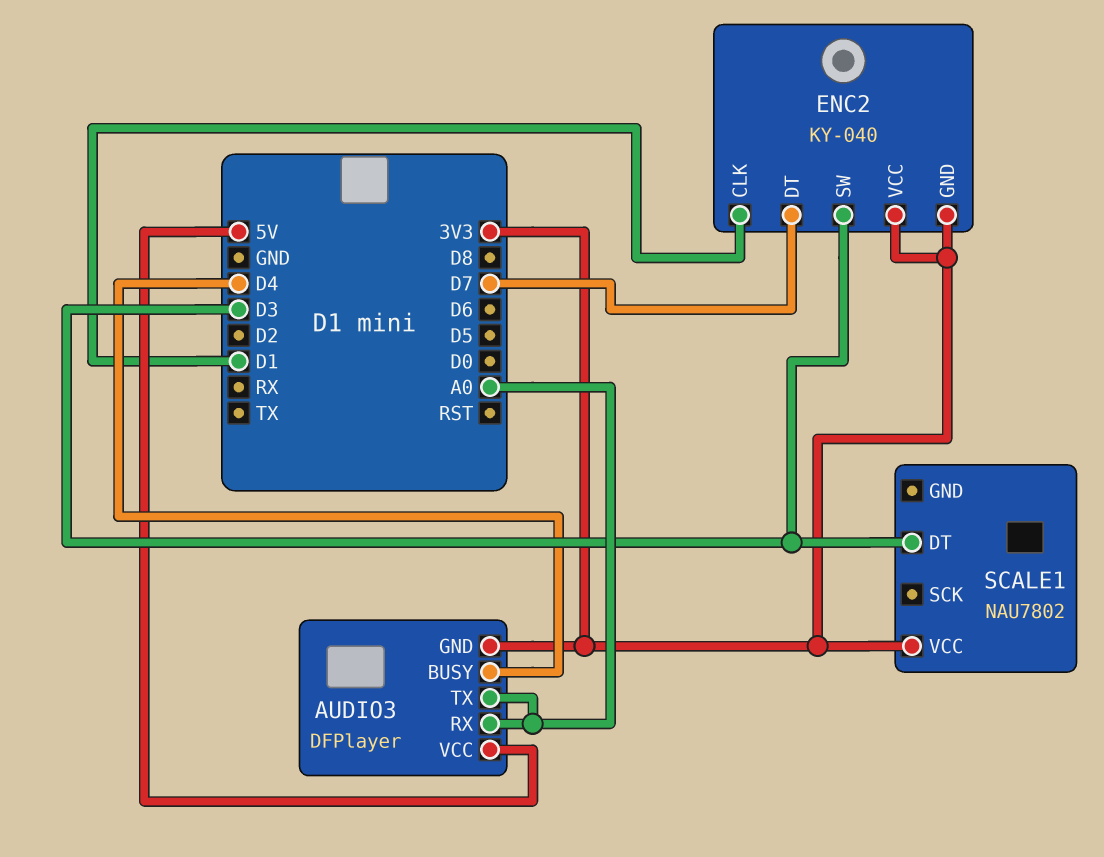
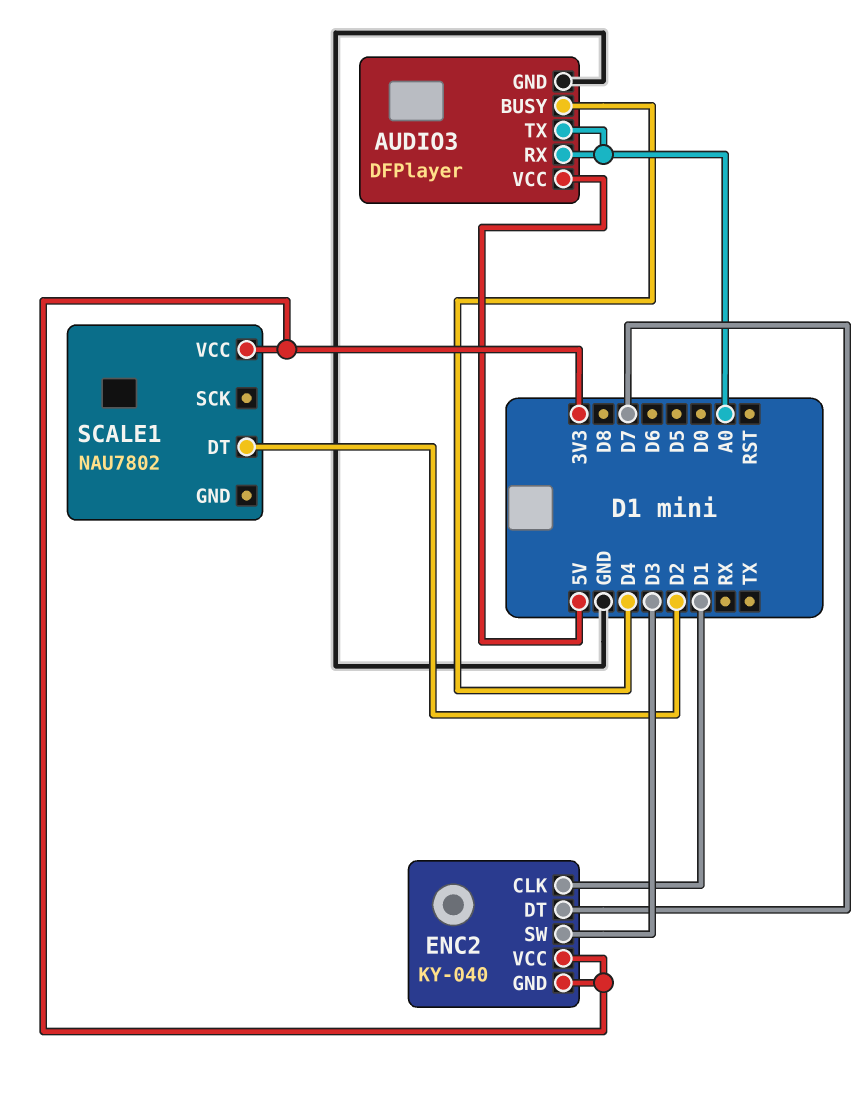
AUDIO3 pin GND: 3V3 -> GND
SCALE1 pin DT: D3 -> D2

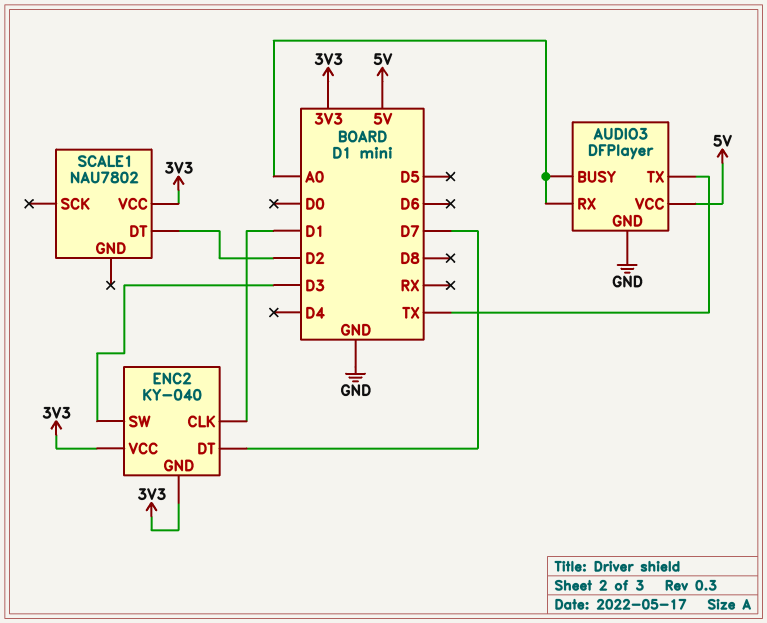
AUDIO3 pin BUSY: D4 -> A0
AUDIO3 pin TX: A0 -> TX

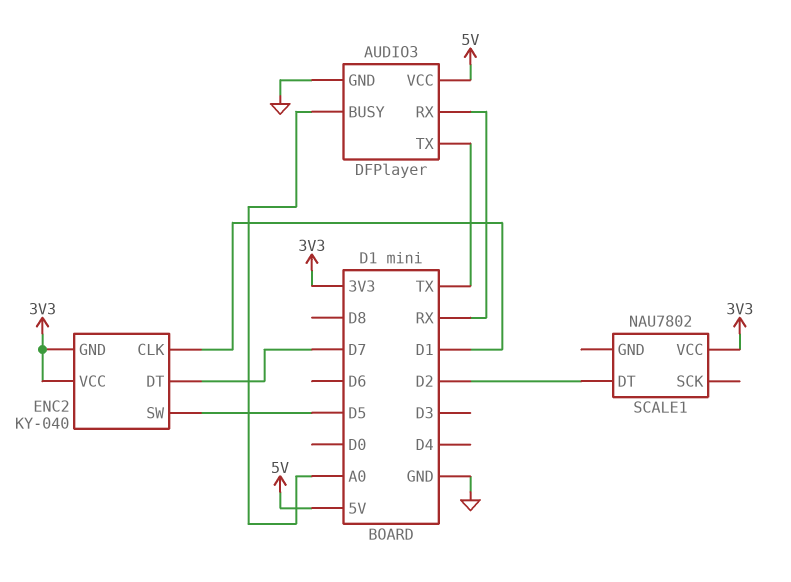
AUDIO3 pin RX: A0 -> RX
ENC2 pin SW: D3 -> D5

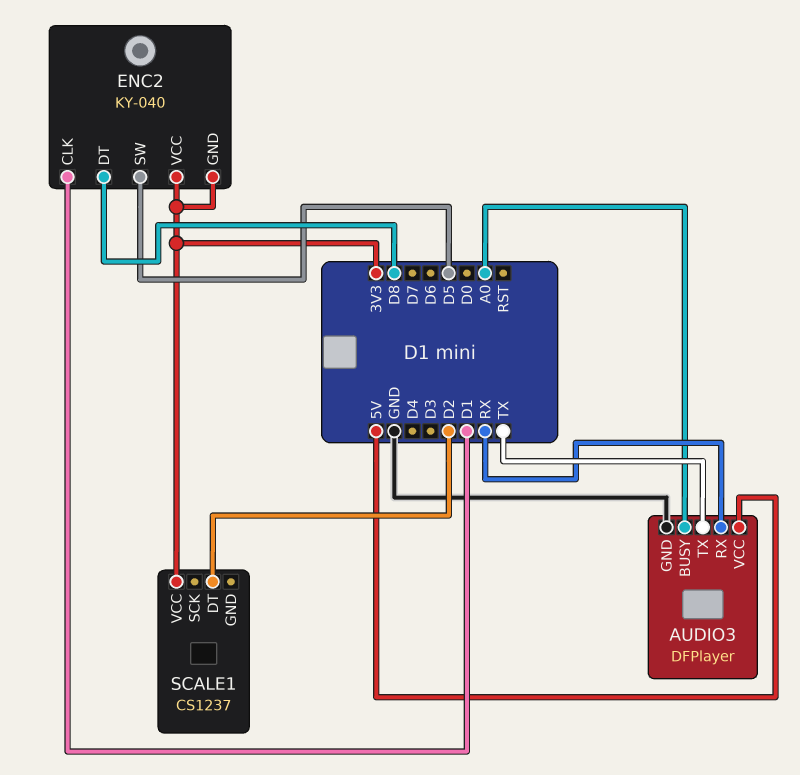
ENC2 pin DT: D7 -> D8
SCALE1: NAU7802 -> CS1237

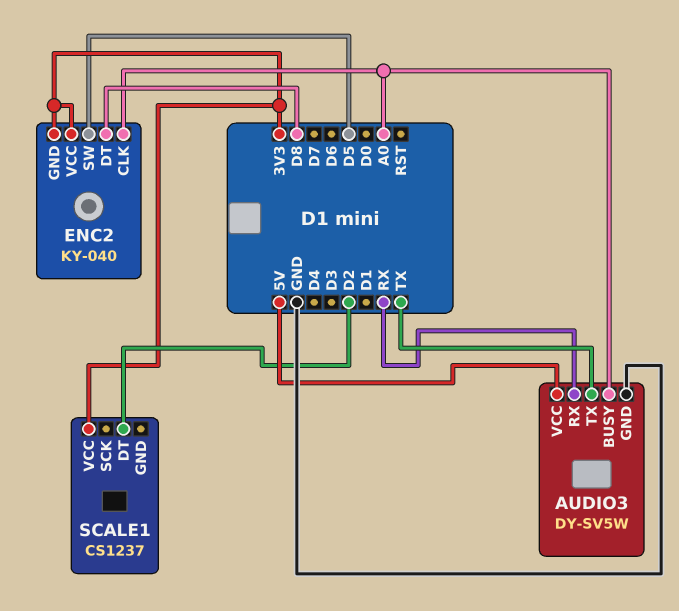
AUDIO3: DFPlayer -> DY-SV5W
ENC2 pin CLK: D1 -> A0

